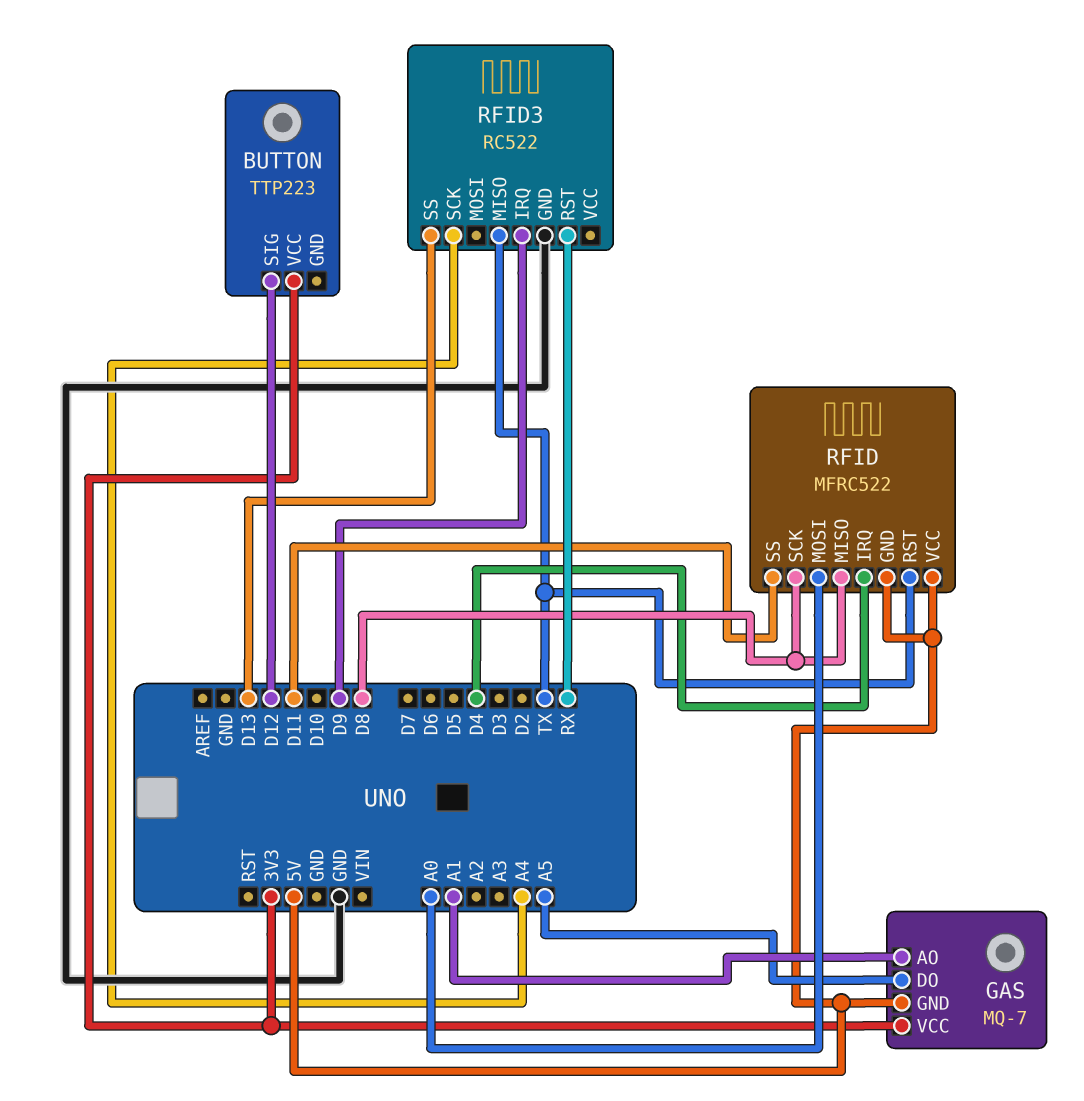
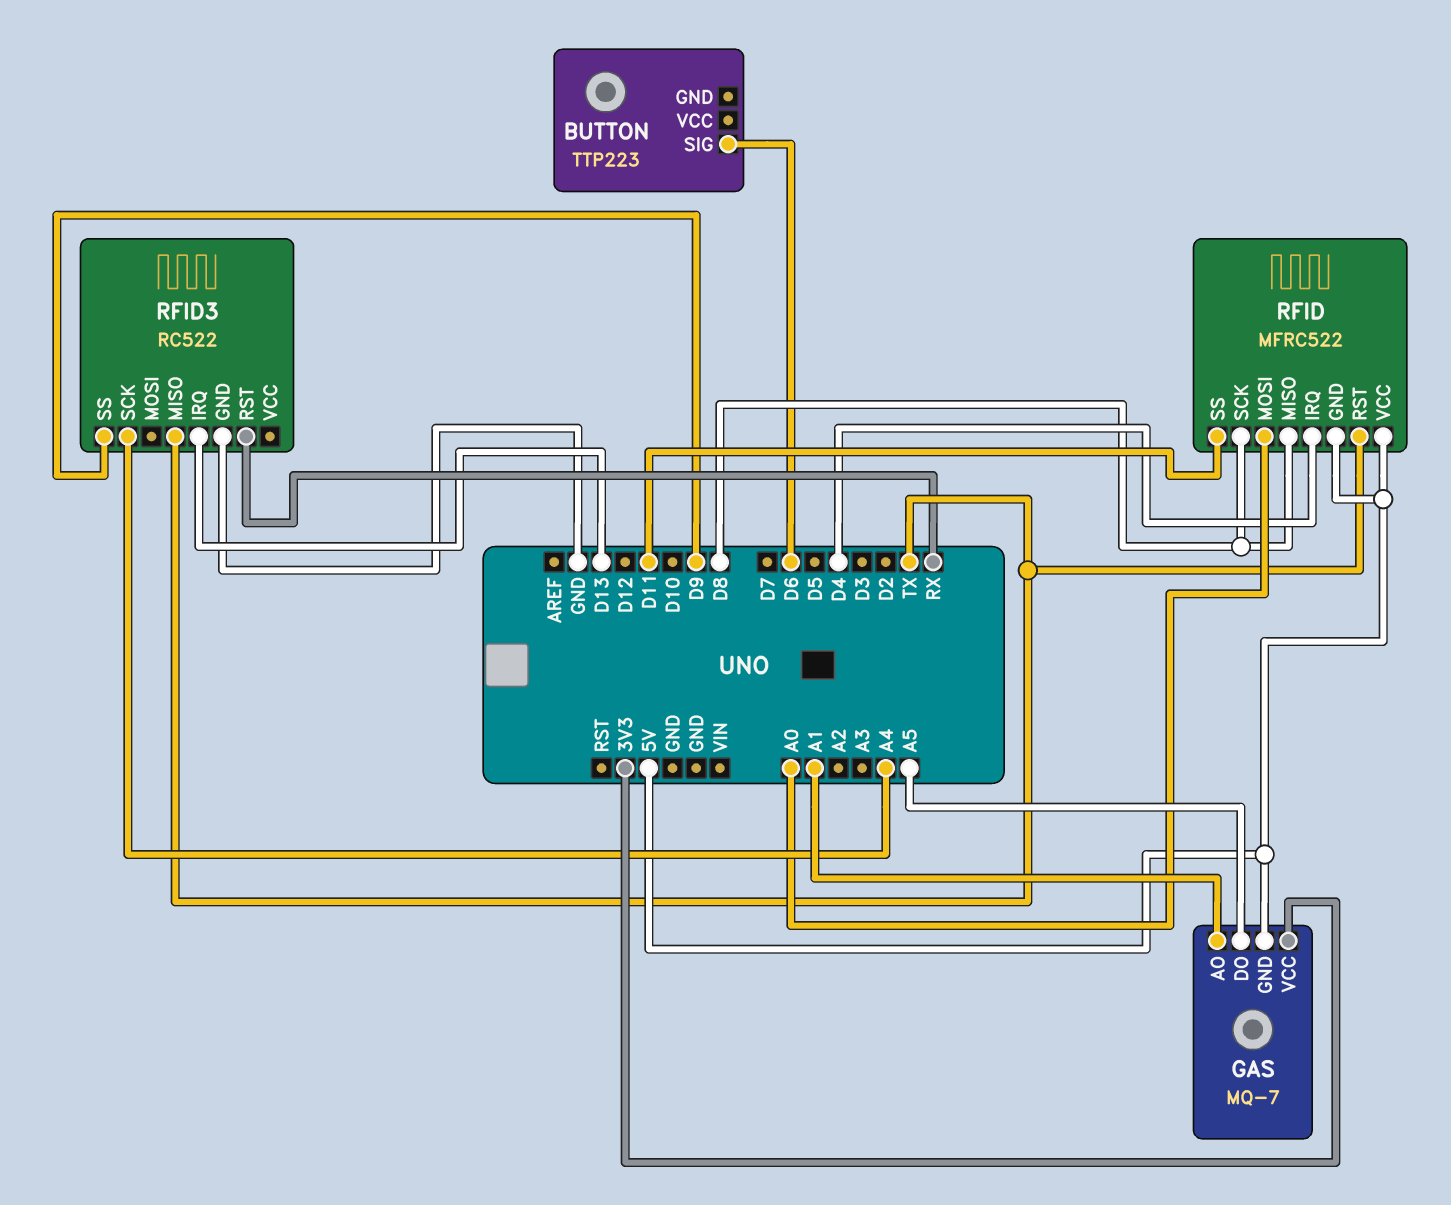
BUTTON pin SIG: D12 -> D6
BUTTON pin VCC: 3V3 -> none
RFID3 pin IRQ: D9 -> D13
RFID3 pin SS: D13 -> D9

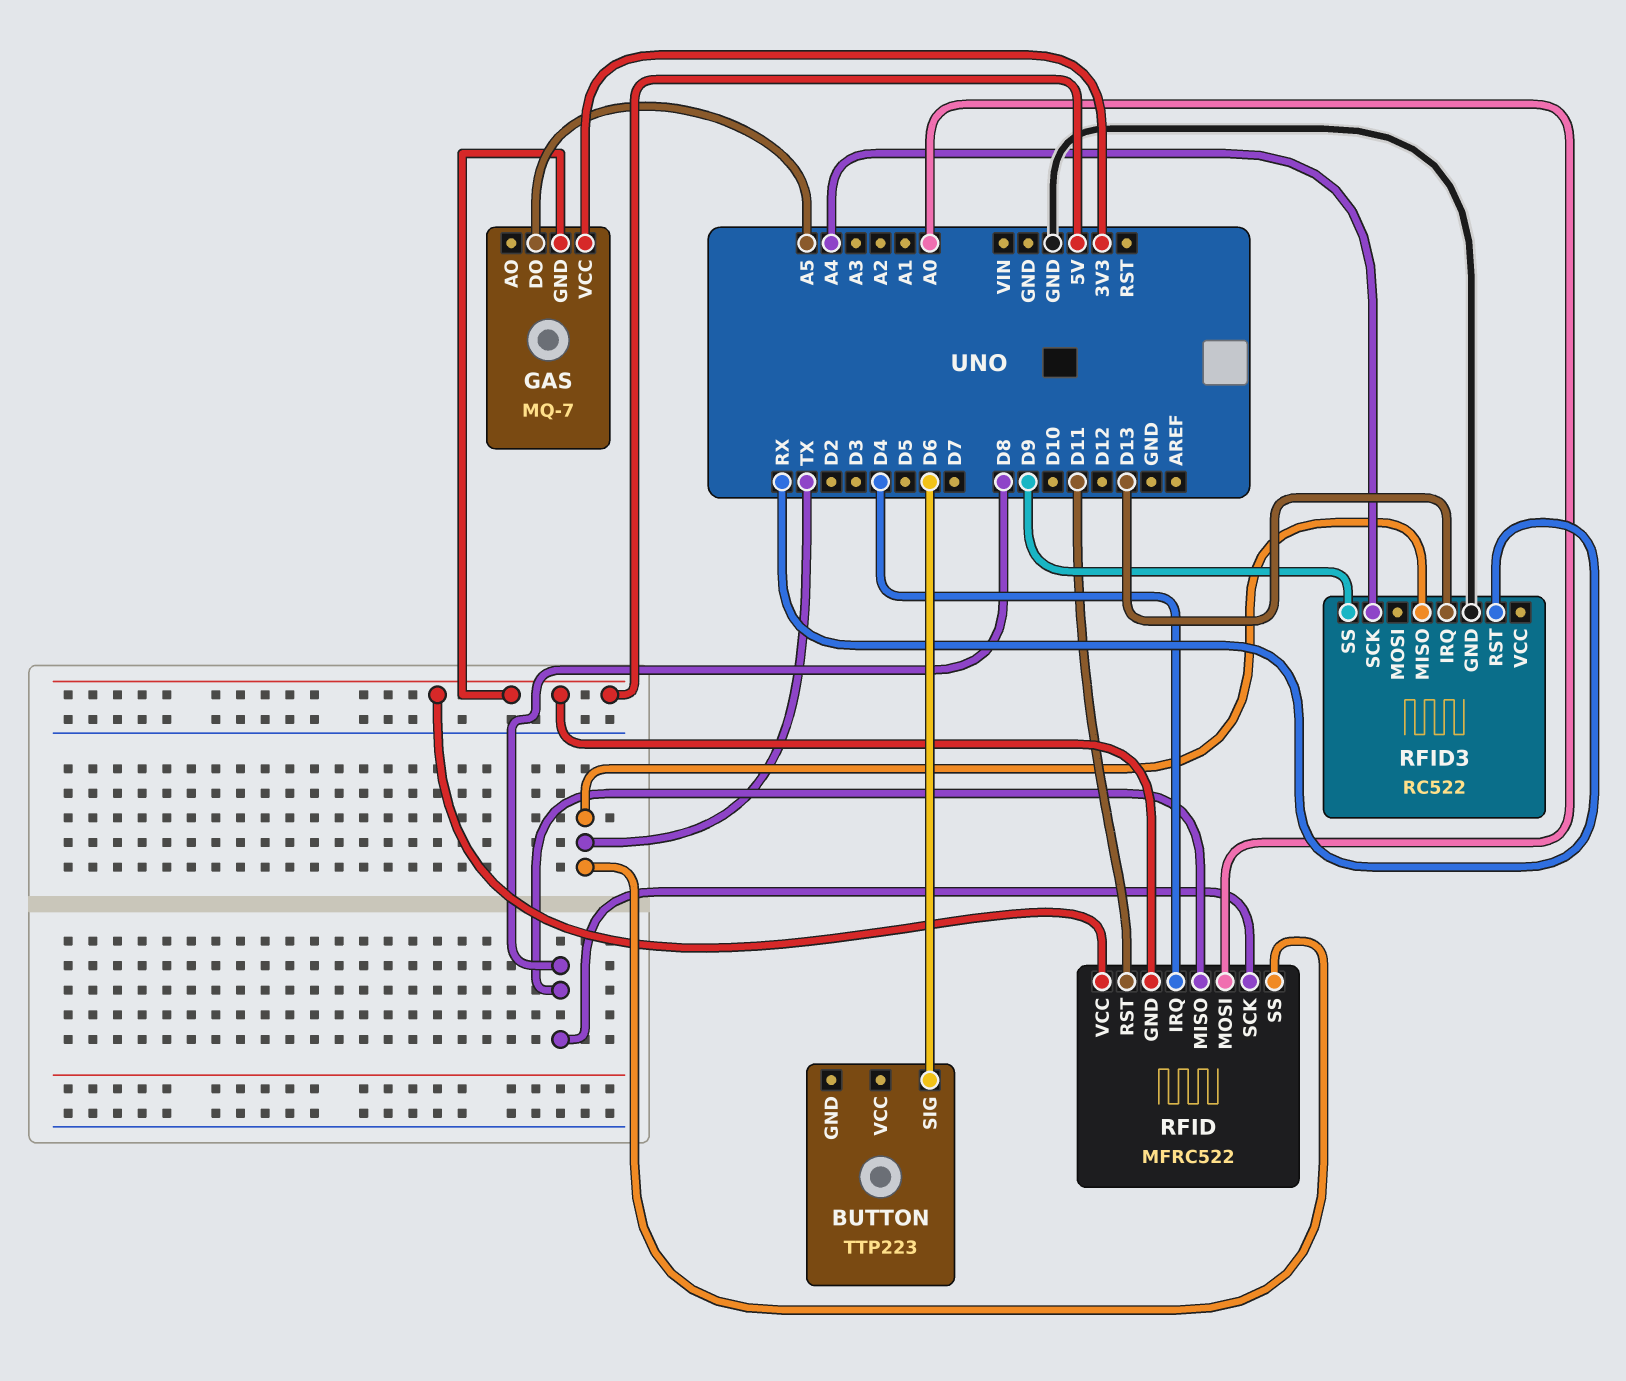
GAS pin AO: A1 -> none
RFID pin RST: TX -> D11
RFID pin SS: D11 -> TX

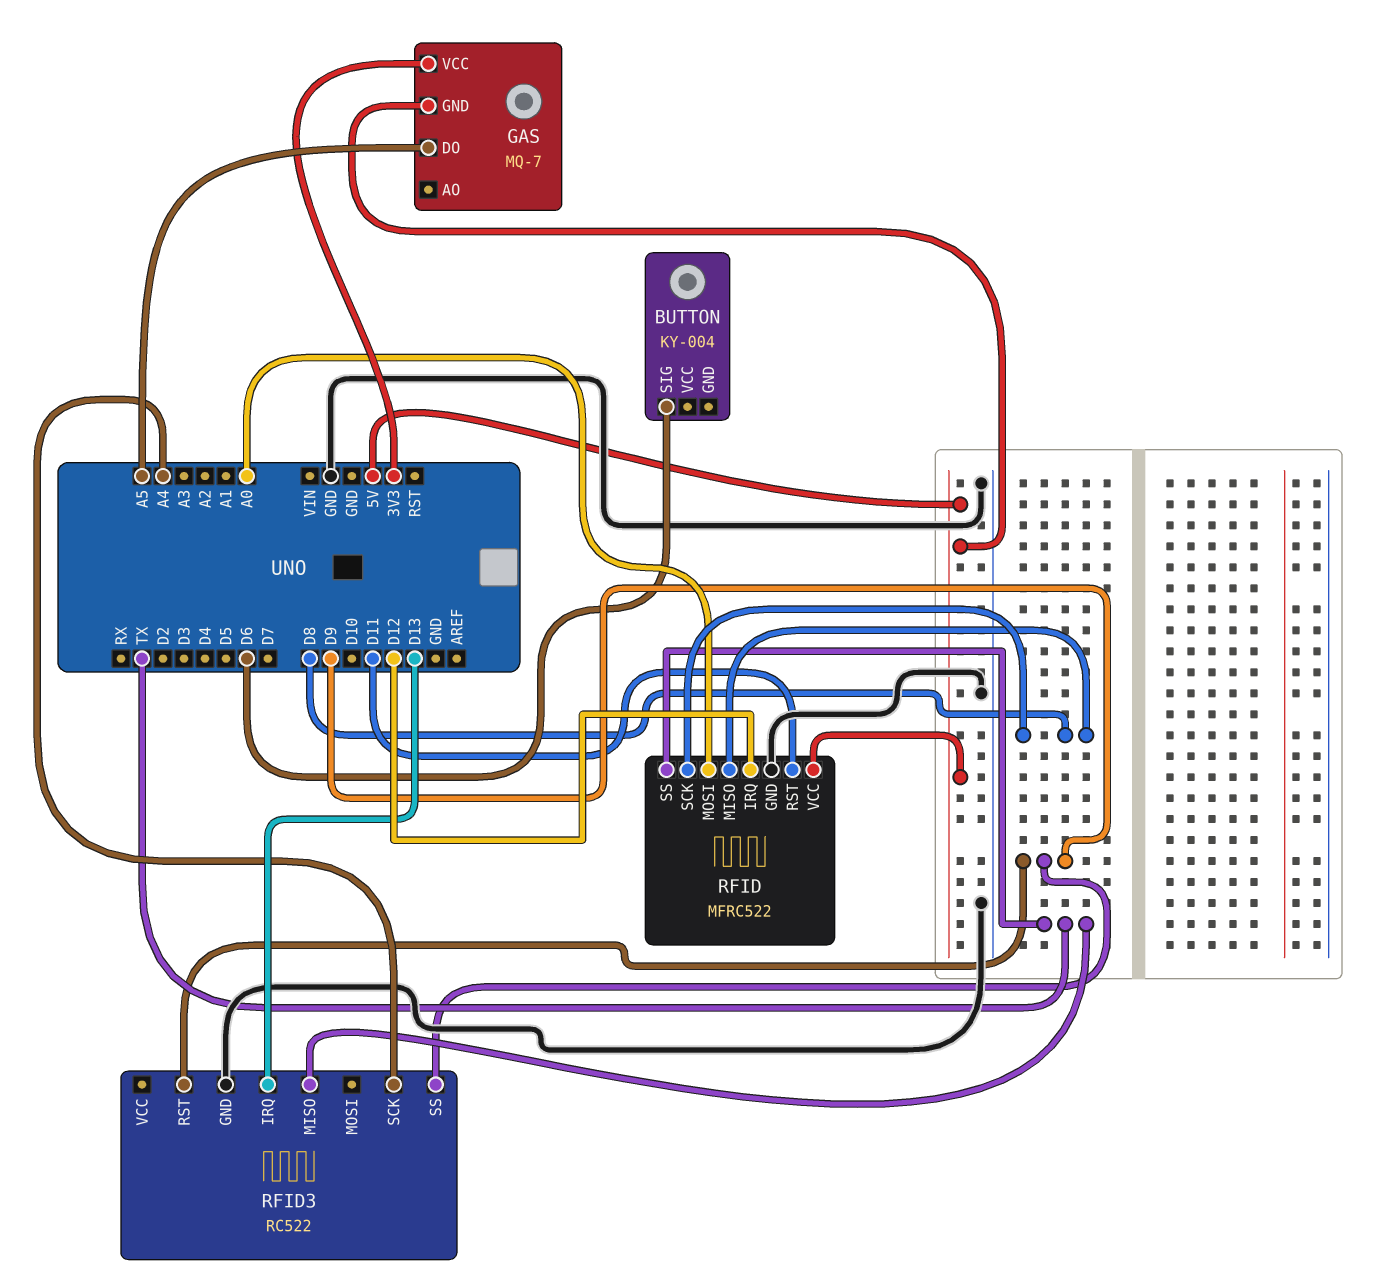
BUTTON: TTP223 -> KY-004
RFID pin GND: 5V -> GND
RFID pin IRQ: D4 -> D12
RFID3 pin RST: RX -> D9

